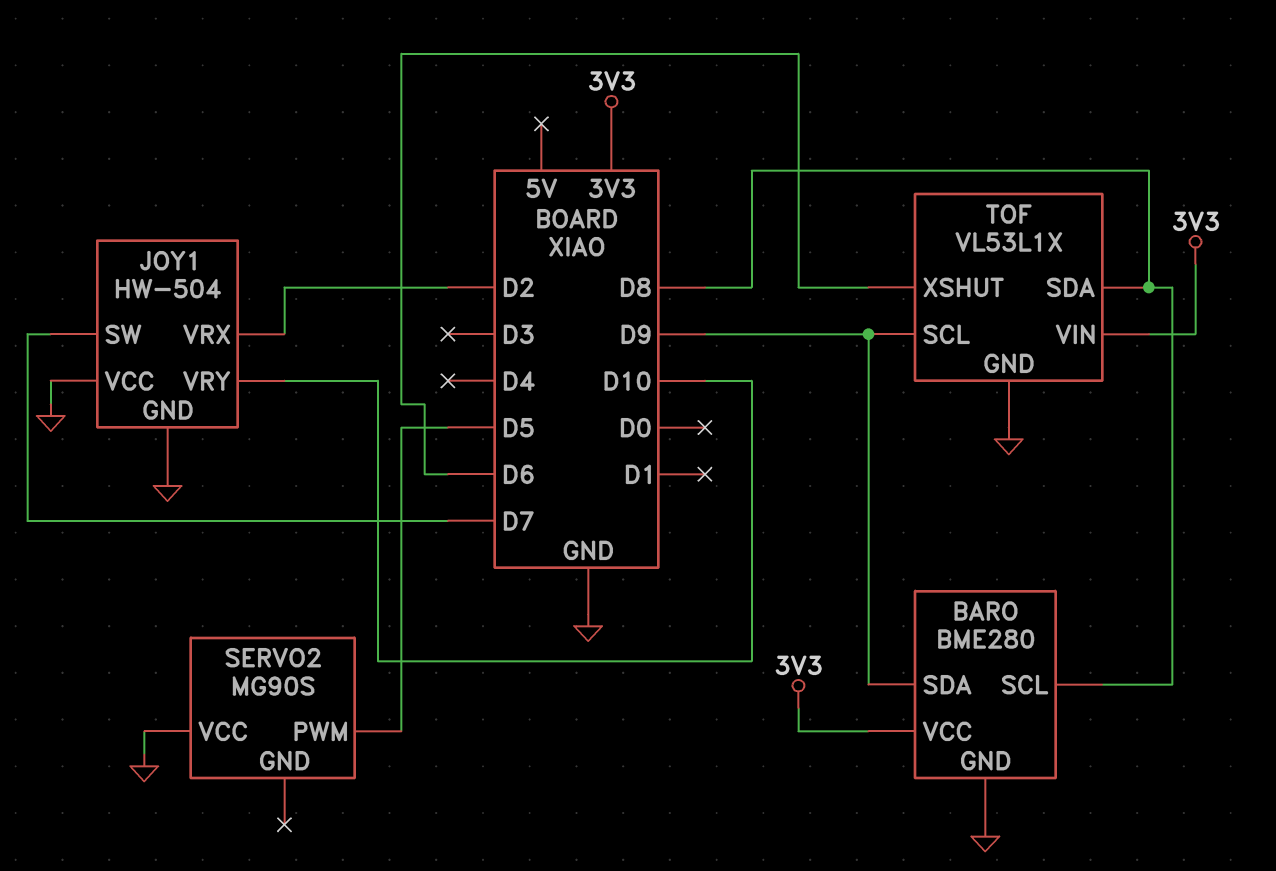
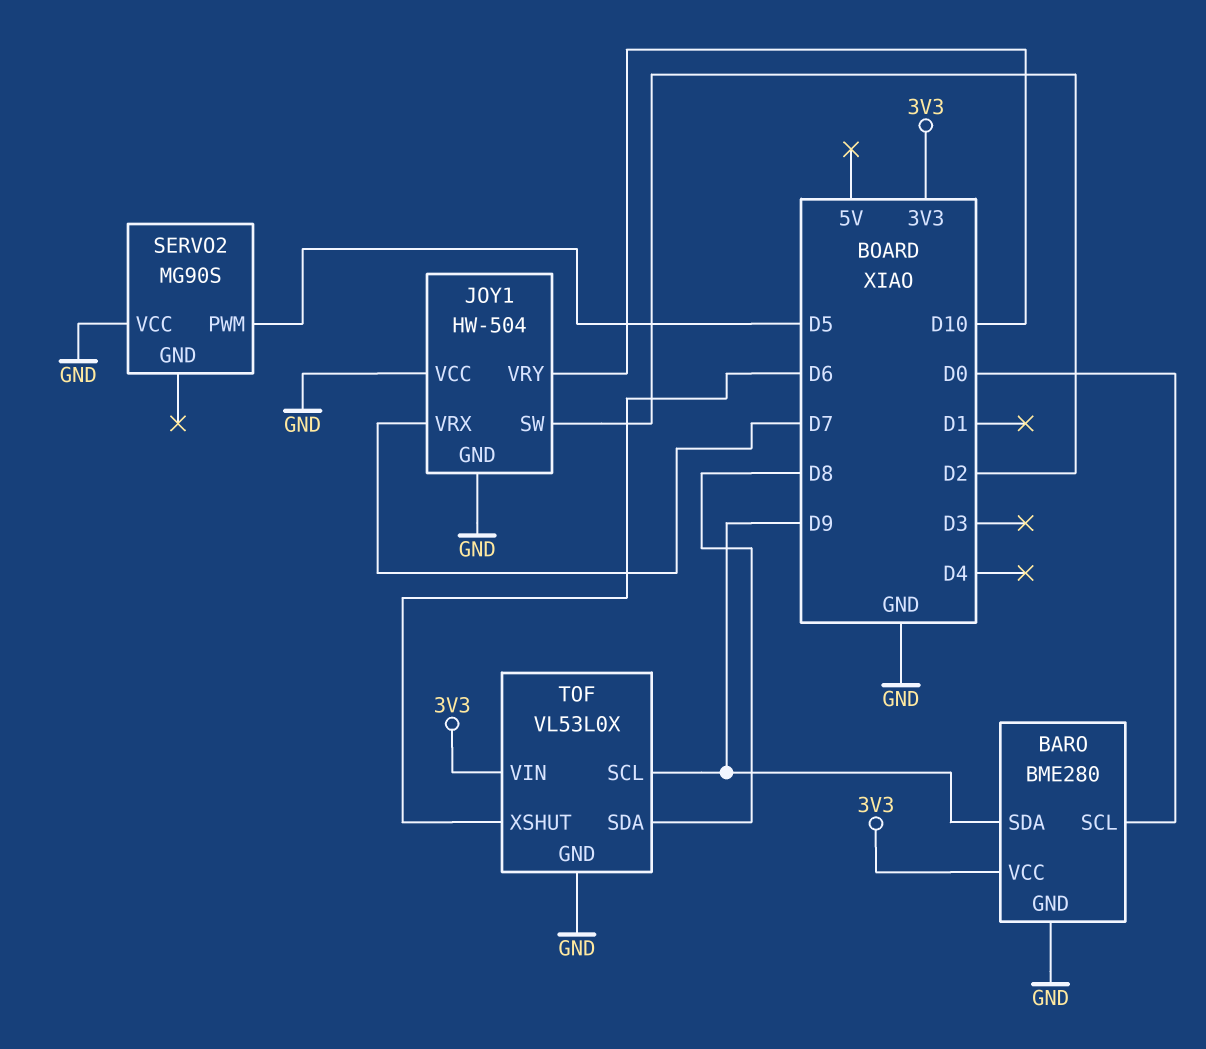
BARO pin SCL: D8 -> D0
JOY1 pin SW: D7 -> D2
JOY1 pin VRX: D2 -> D7
TOF: VL53L1X -> VL53L0X

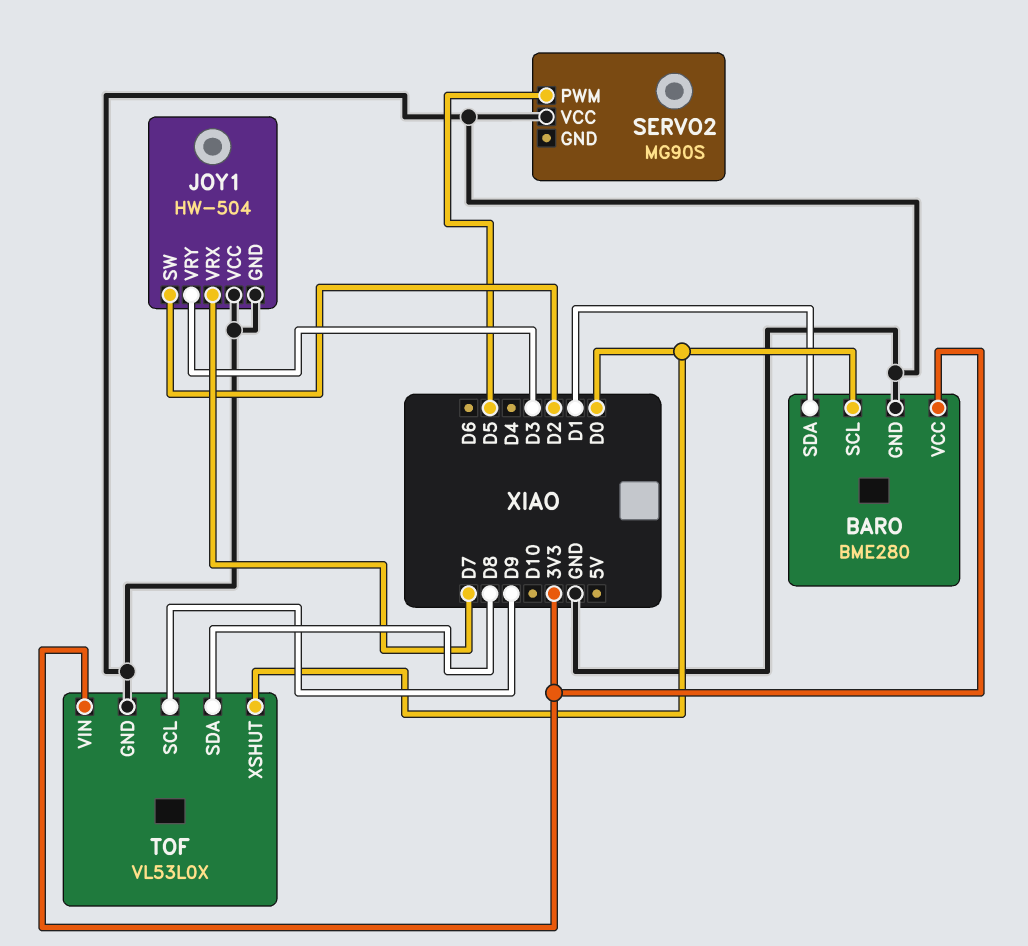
BARO pin SDA: D9 -> D1
JOY1 pin VRY: D10 -> D3
TOF pin XSHUT: D6 -> D0

